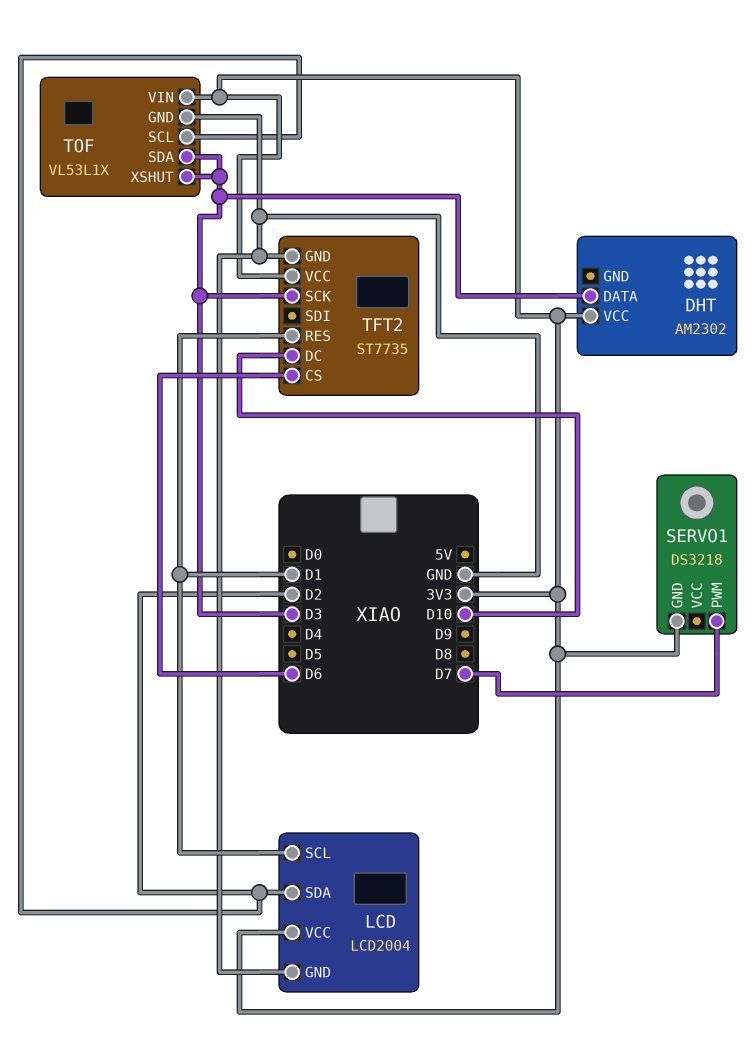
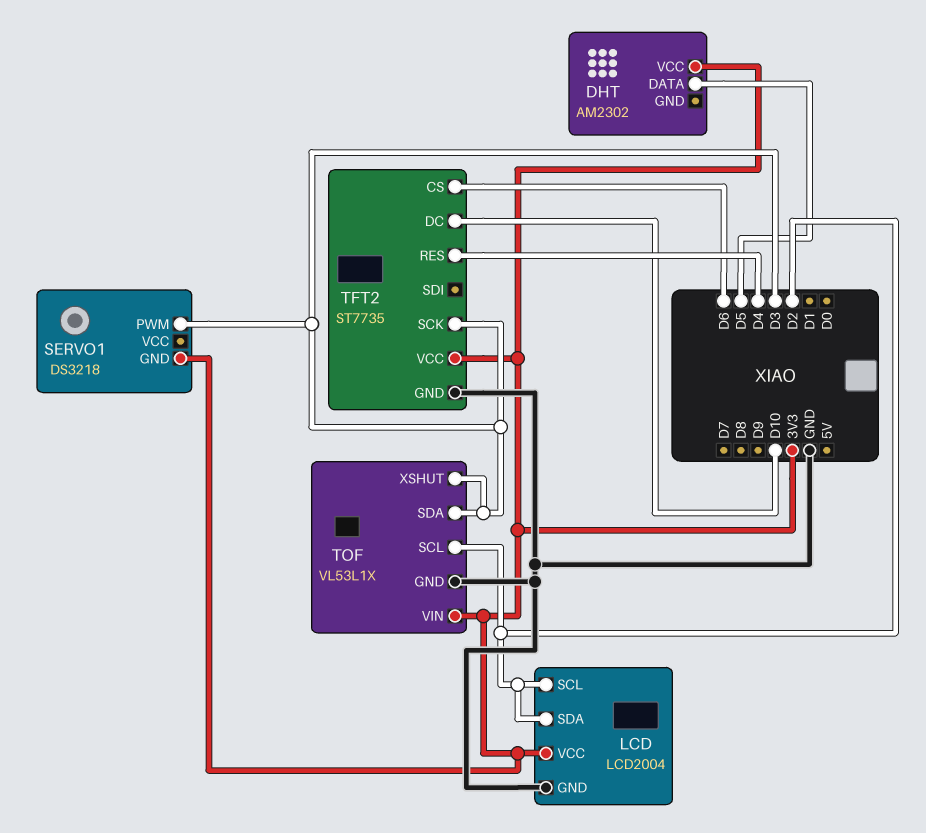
DHT pin DATA: D3 -> D5
LCD pin SCL: D1 -> D2
SERVO1 pin PWM: D7 -> D3
TFT2 pin RES: D1 -> D4

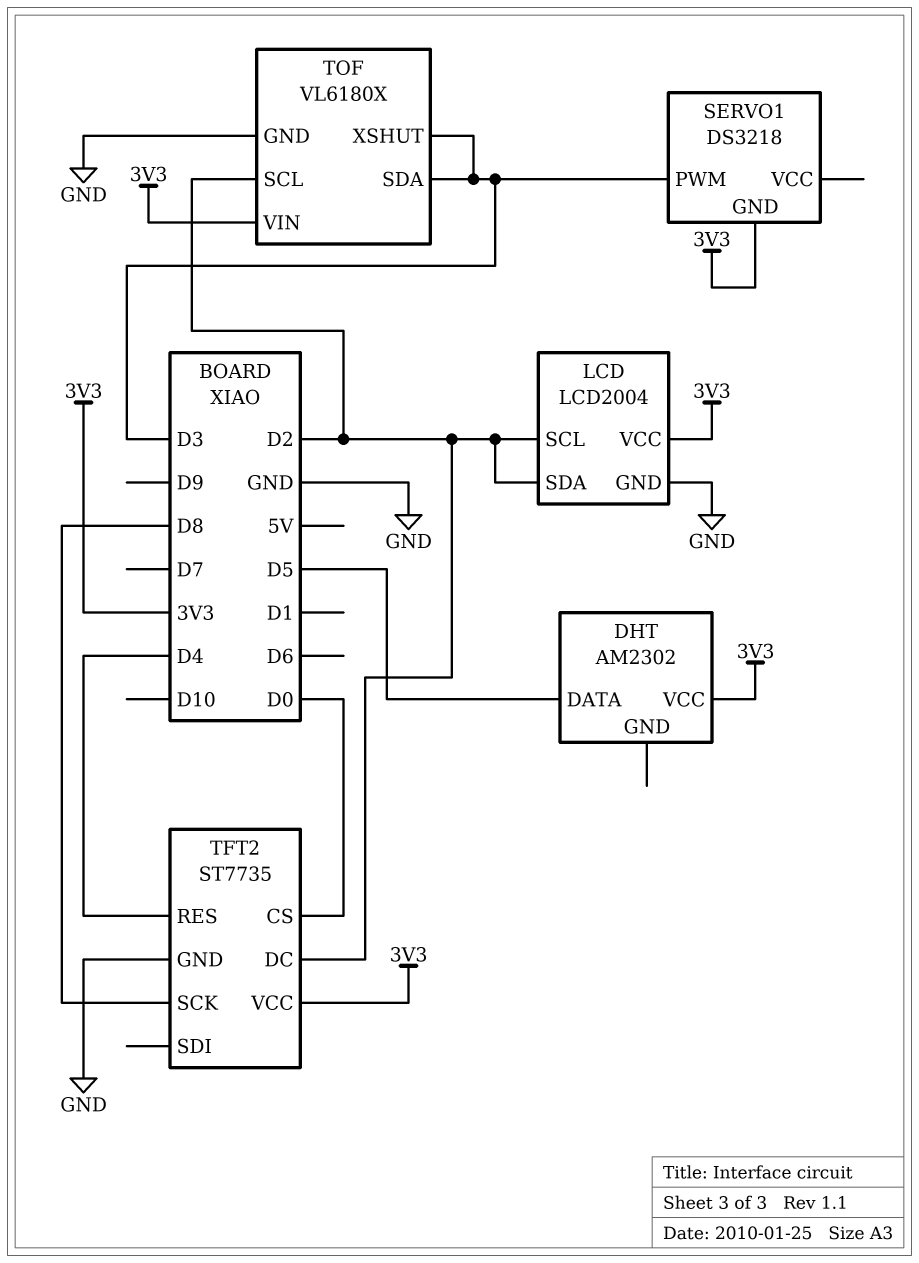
TFT2 pin CS: D6 -> D0
TFT2 pin DC: D10 -> D2
TFT2 pin SCK: D3 -> D8
TOF: VL53L1X -> VL6180X

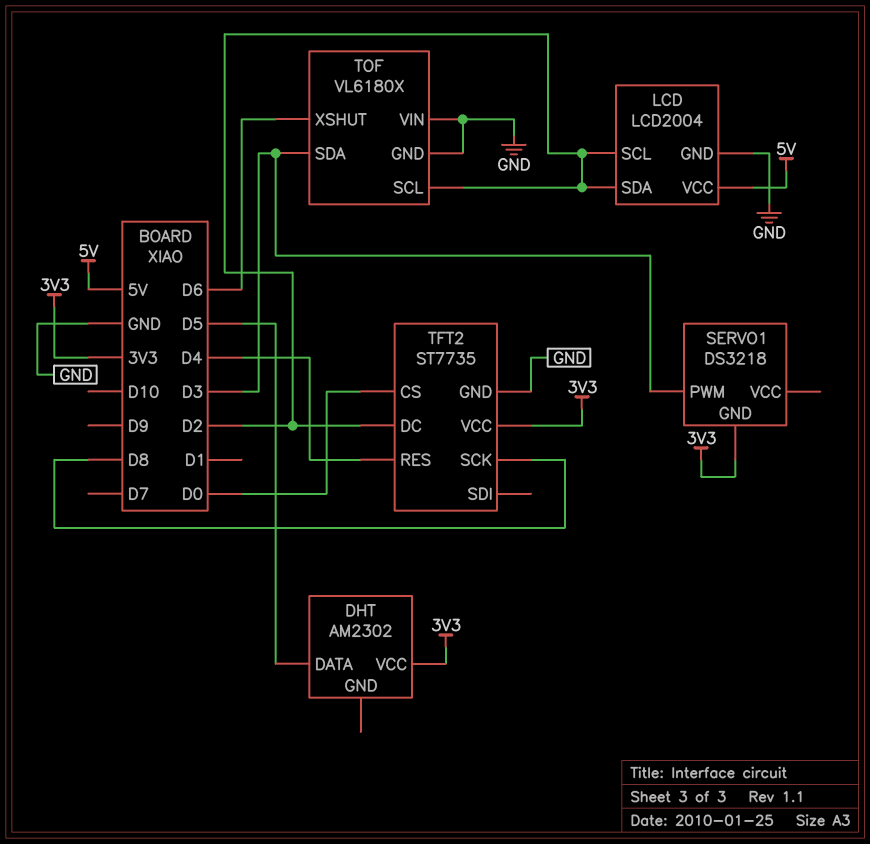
LCD pin VCC: 3V3 -> 5V
TOF pin VIN: 3V3 -> GND
TOF pin XSHUT: D3 -> D6

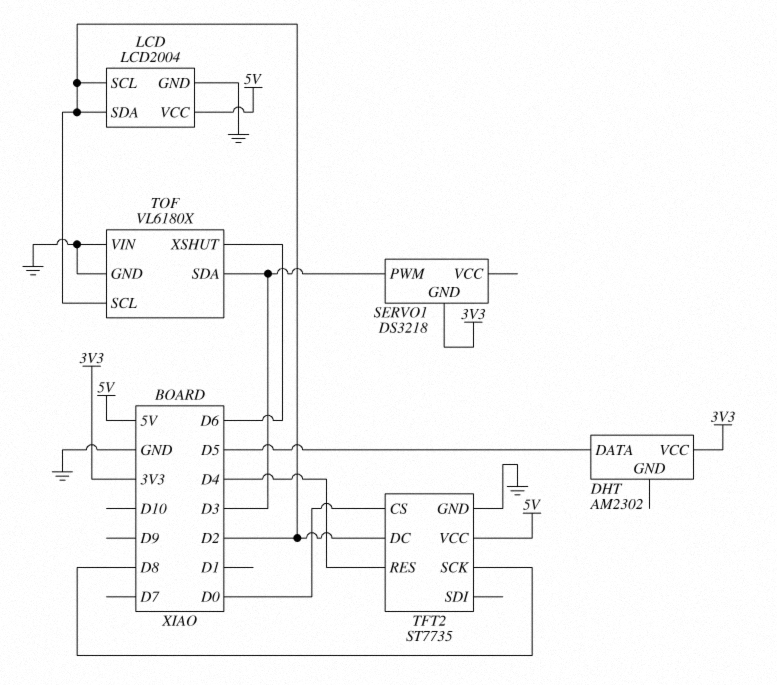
TFT2 pin VCC: 3V3 -> 5V

